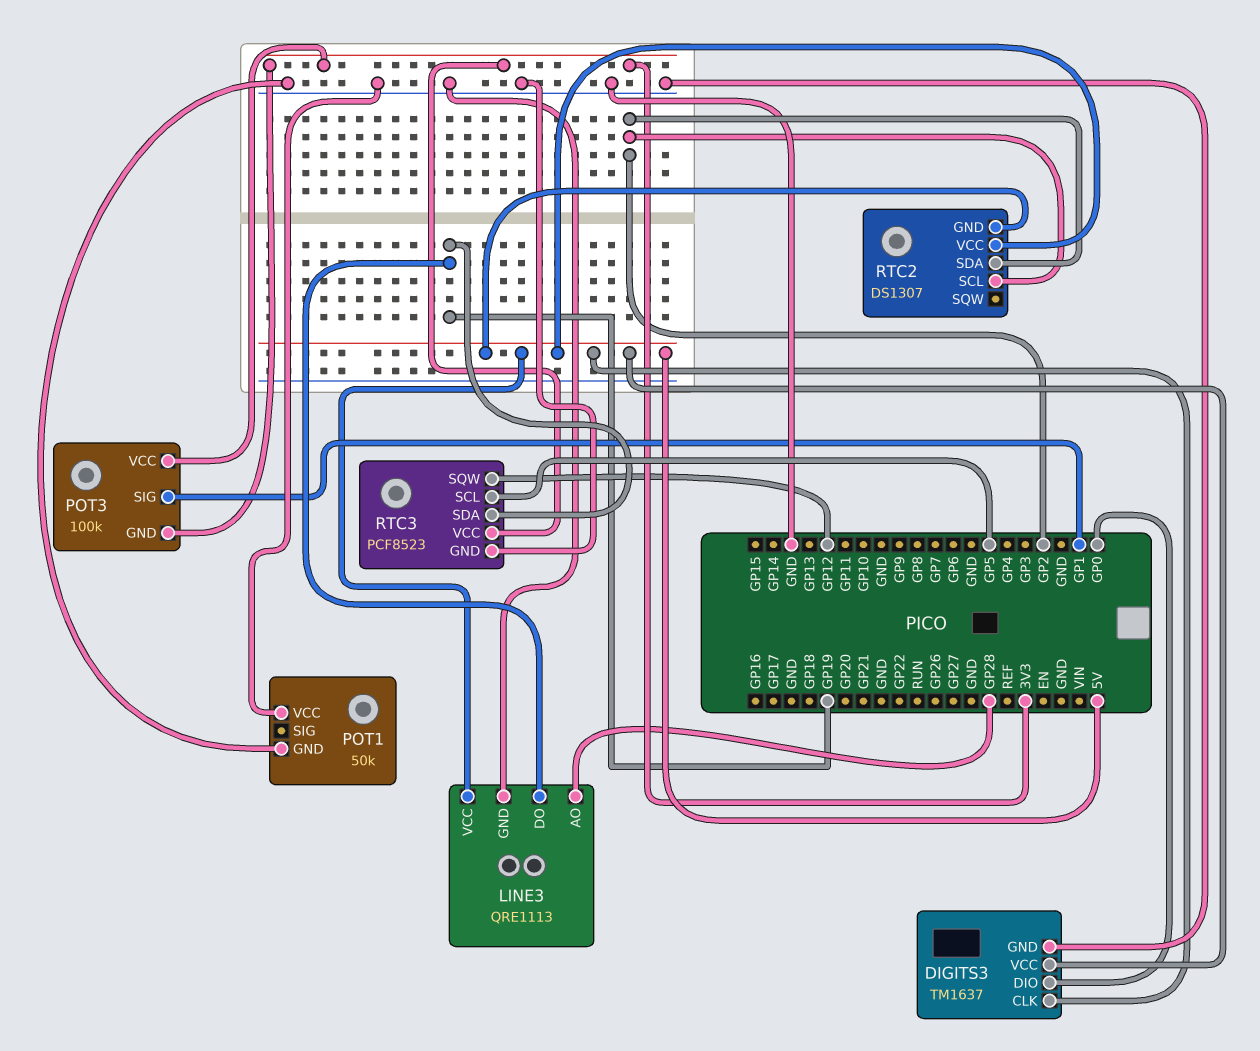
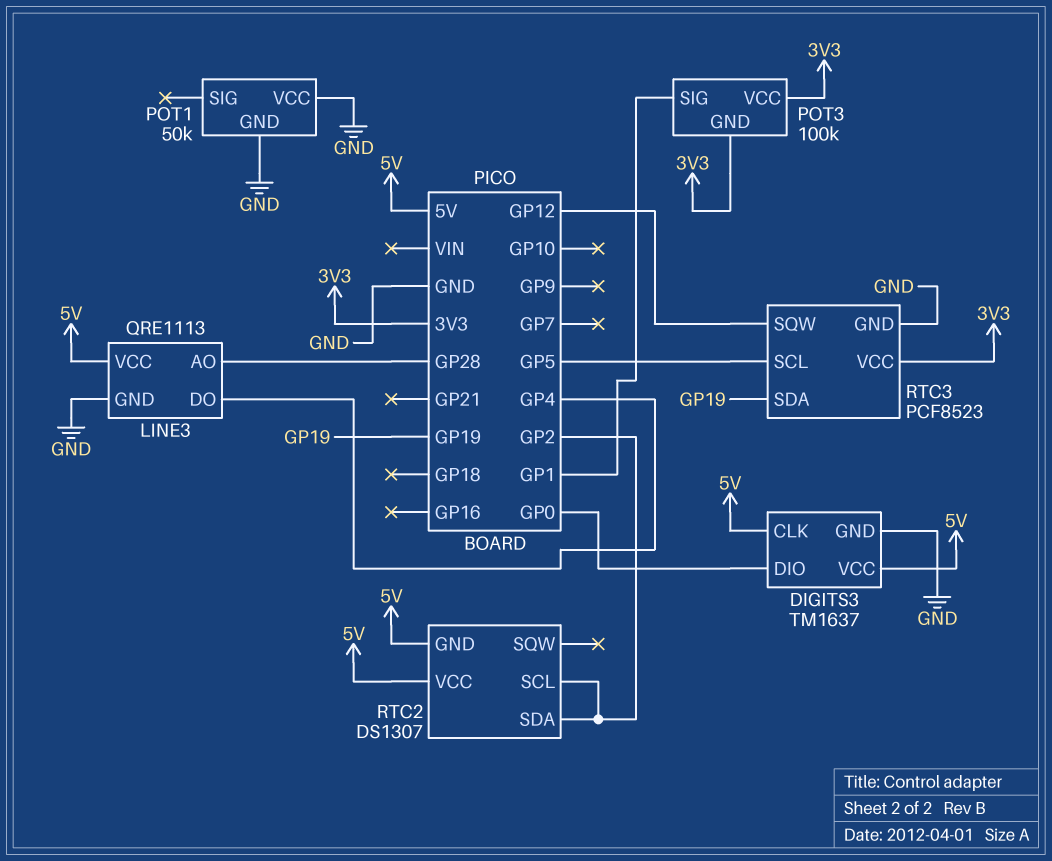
LINE3 pin DO: GP19 -> GP4

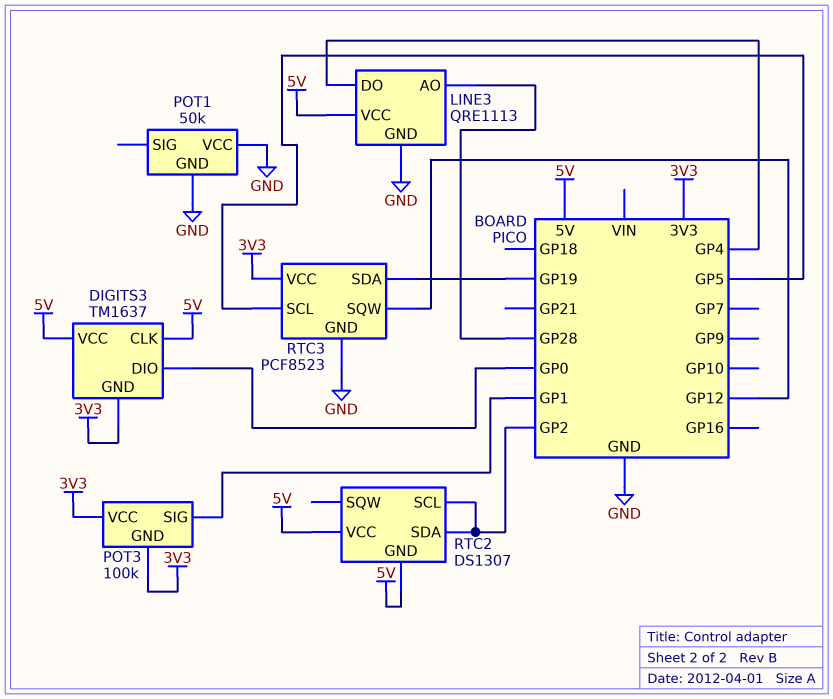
DIGITS3 pin GND: GND -> 3V3

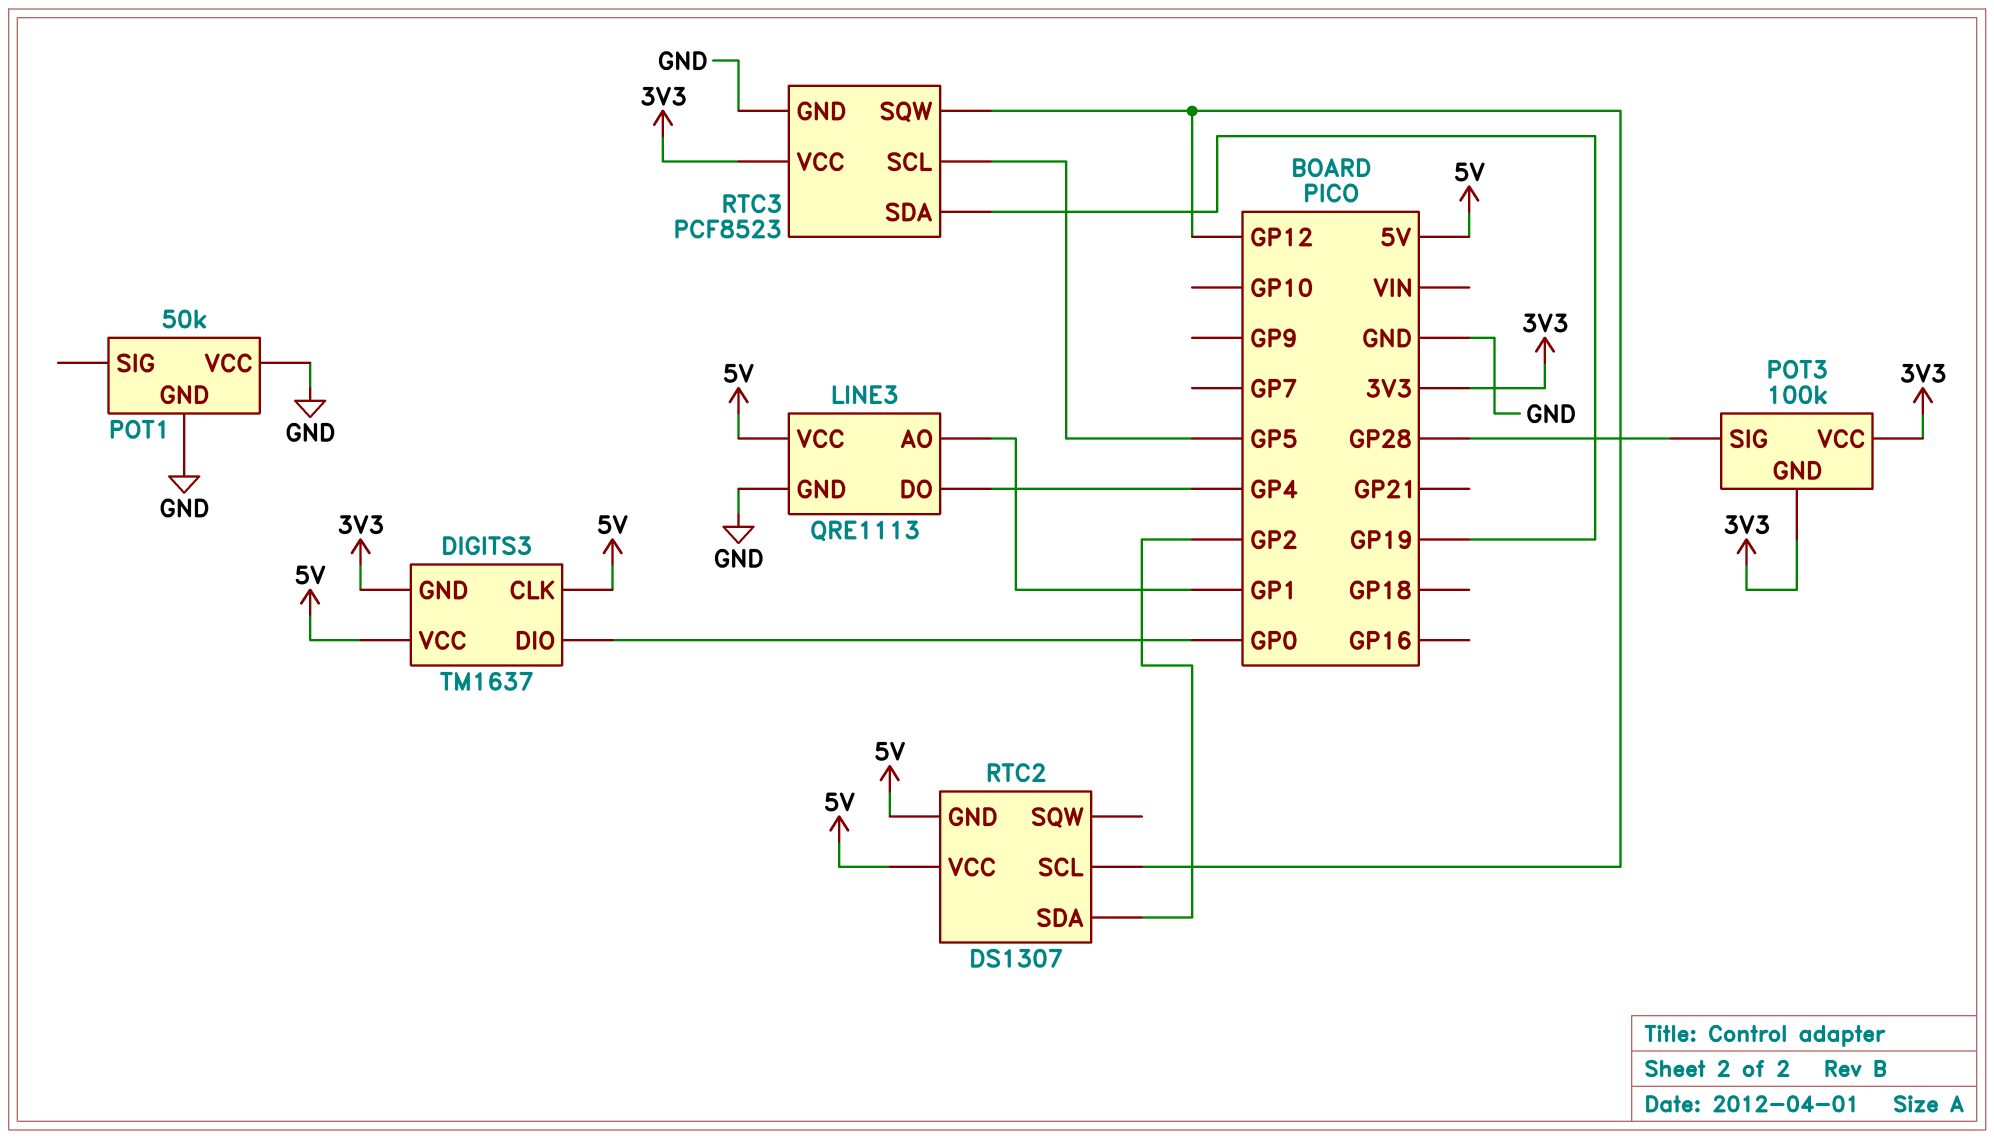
LINE3 pin AO: GP28 -> GP1
POT3 pin SIG: GP1 -> GP28
RTC2 pin SCL: GP2 -> GP12

